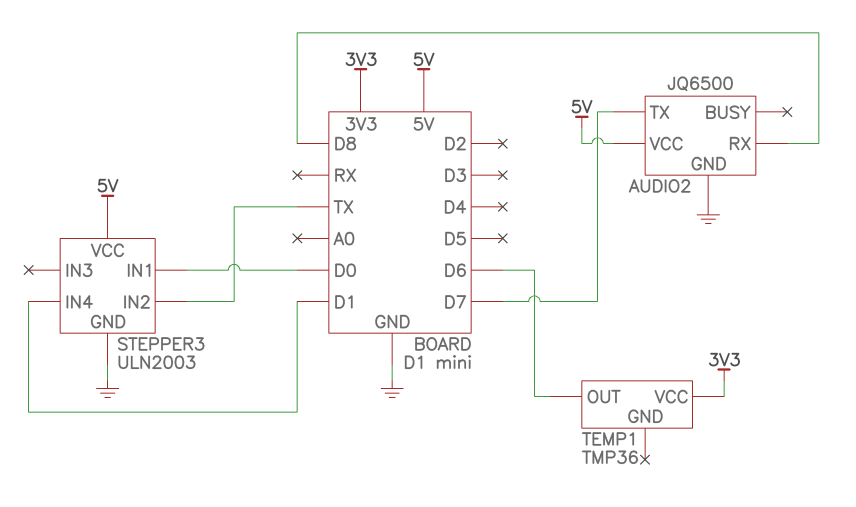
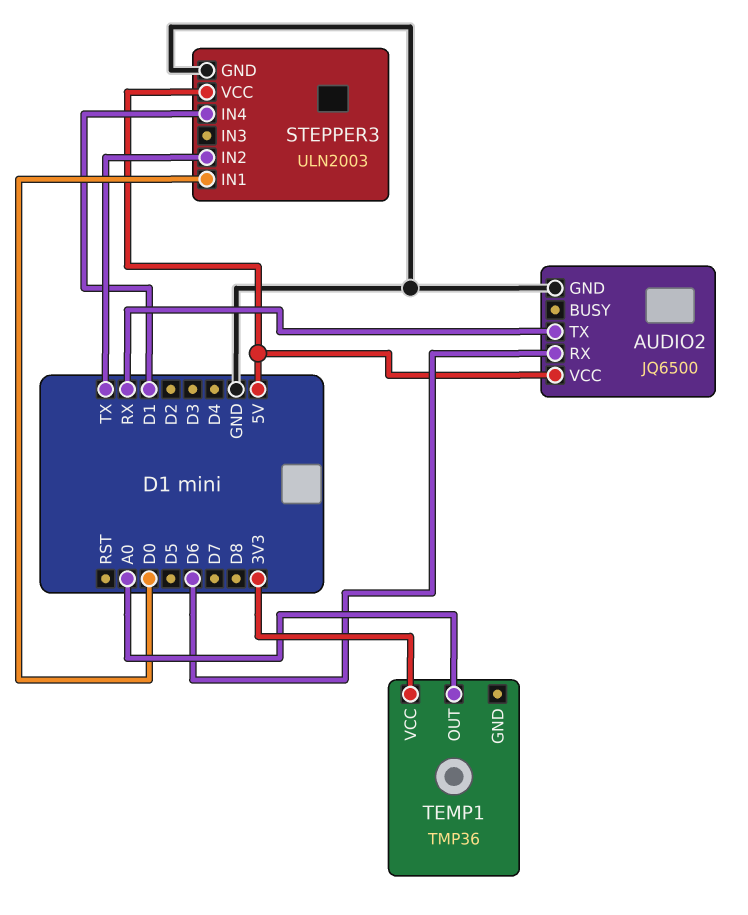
AUDIO2 pin RX: D8 -> D6
AUDIO2 pin TX: D7 -> RX
TEMP1 pin OUT: D6 -> A0

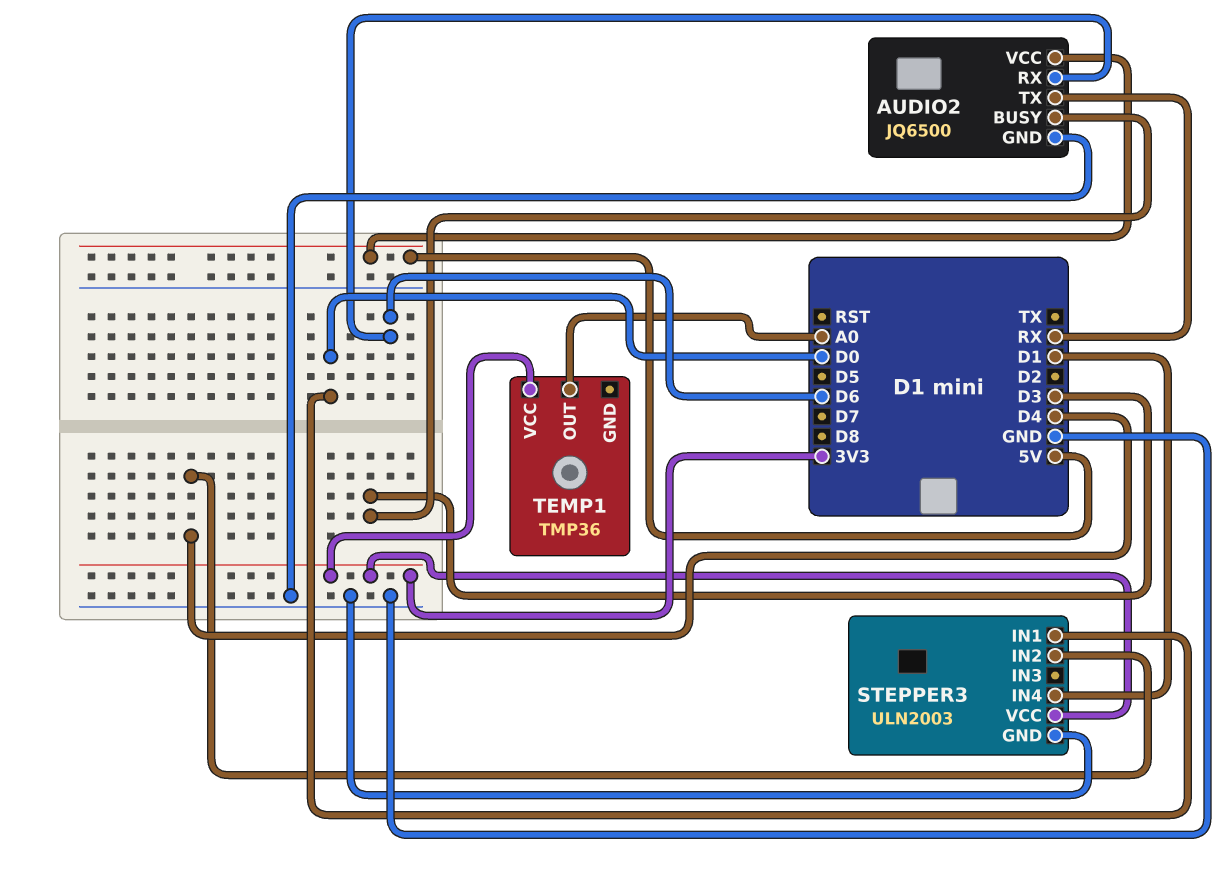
AUDIO2 pin BUSY: none -> D3
STEPPER3 pin IN2: TX -> D4
STEPPER3 pin VCC: 5V -> 3V3

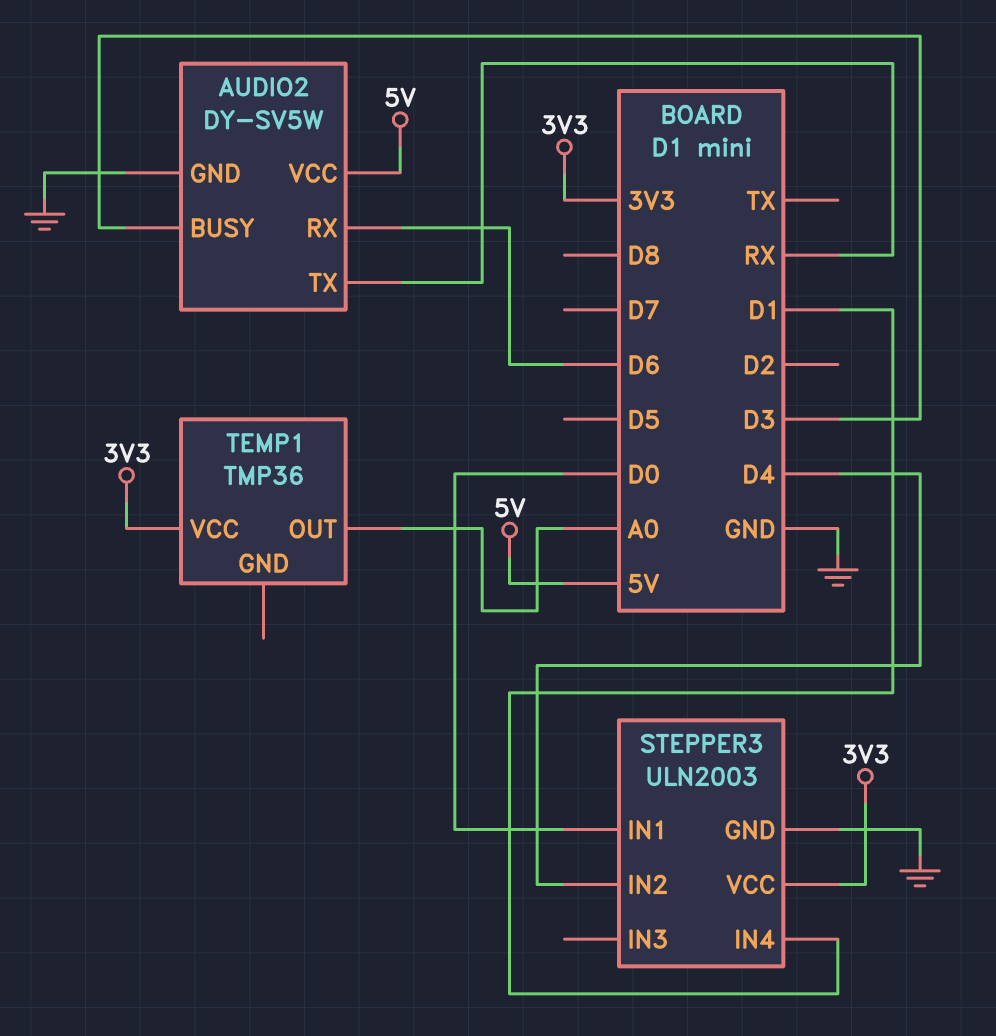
AUDIO2: JQ6500 -> DY-SV5W

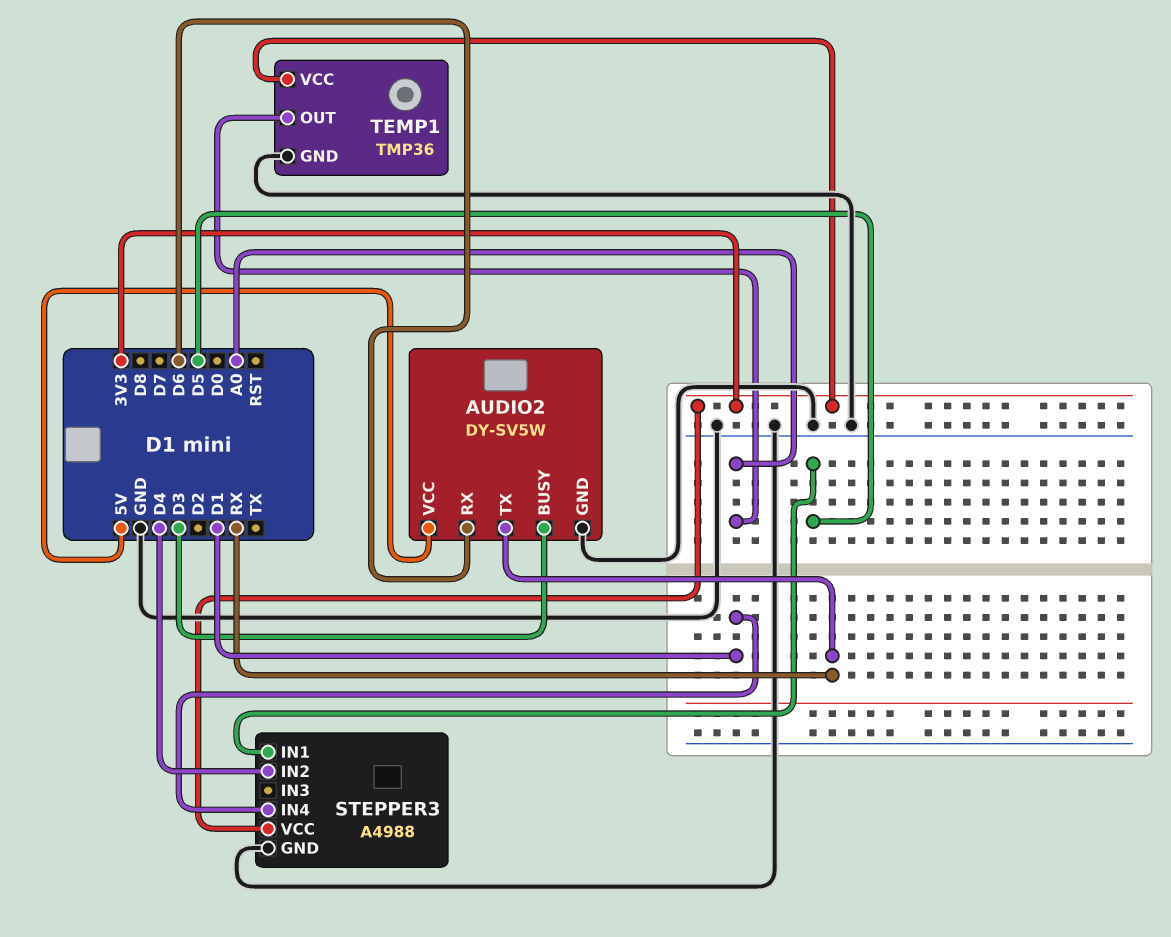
STEPPER3: ULN2003 -> A4988
STEPPER3 pin IN1: D0 -> D5
TEMP1 pin GND: none -> GND

